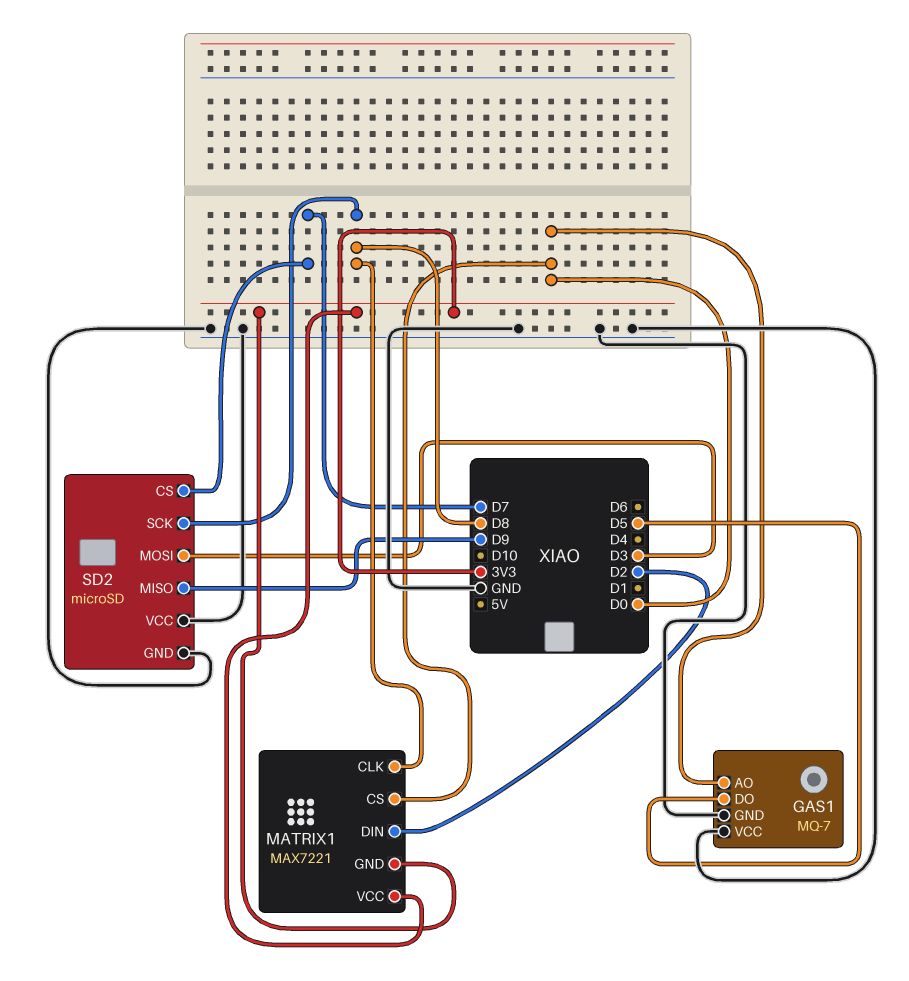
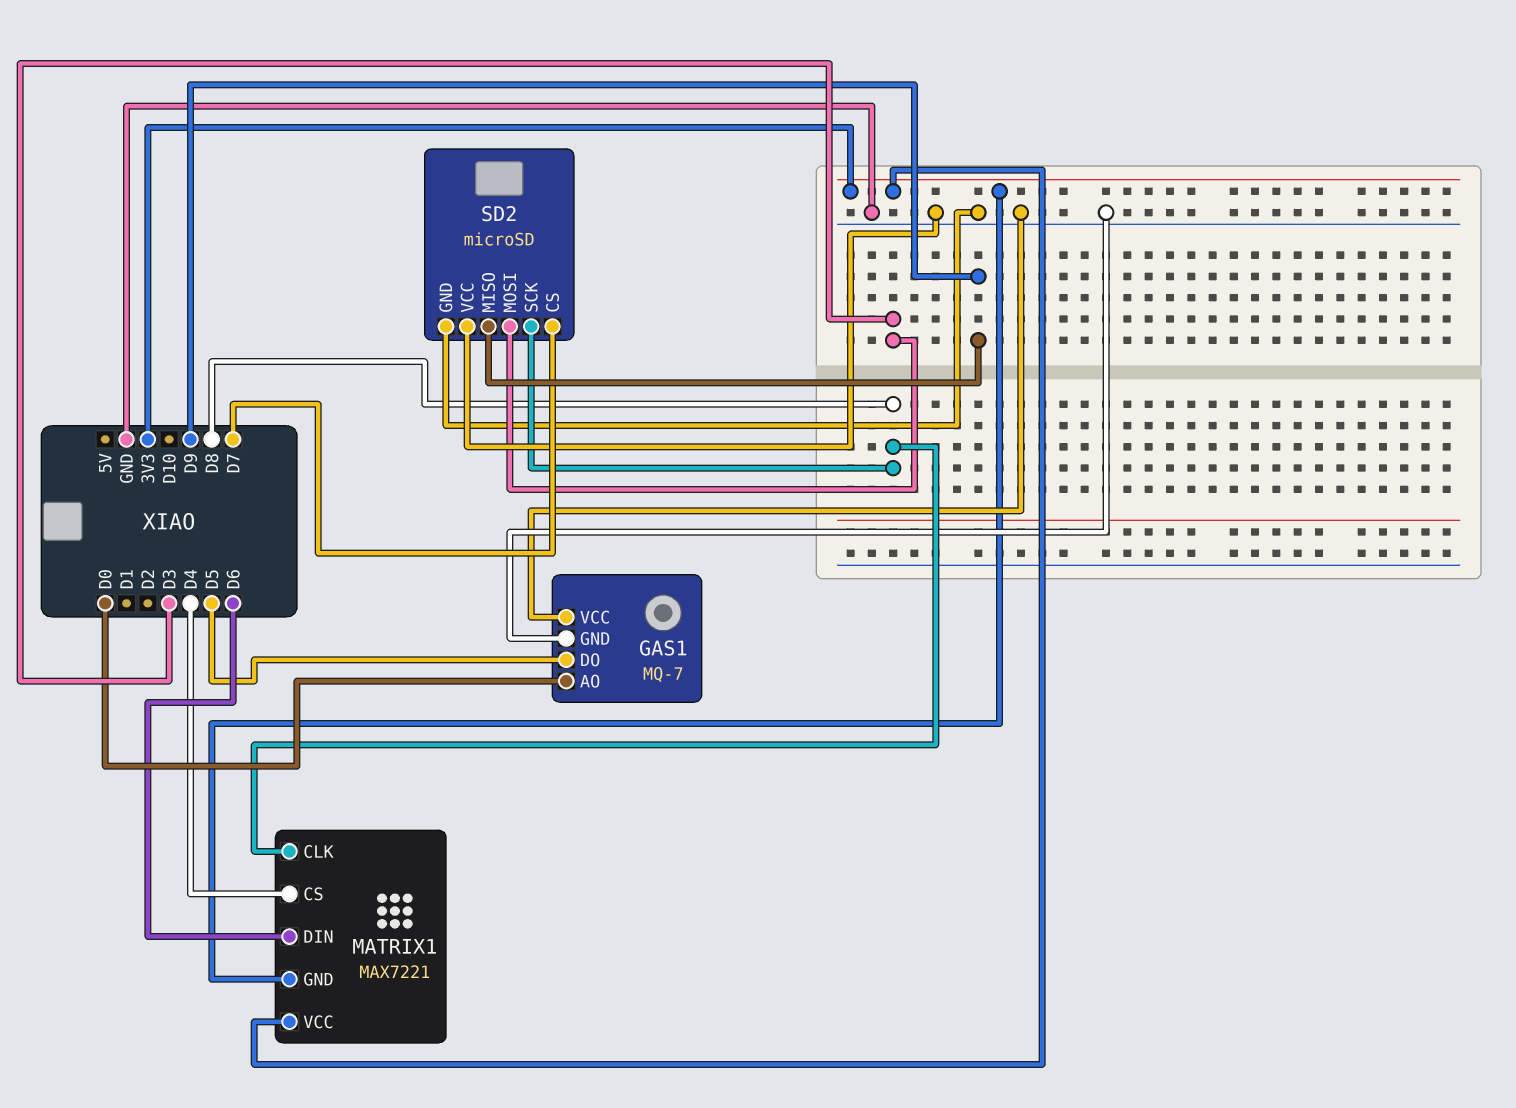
MATRIX1 pin CS: D0 -> D4
MATRIX1 pin DIN: D2 -> D6

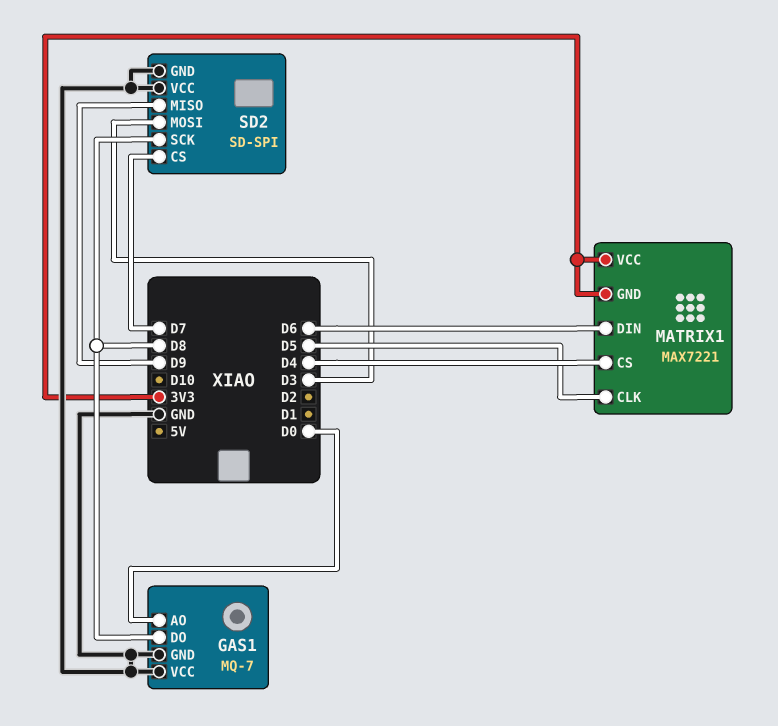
GAS1 pin DO: D5 -> D8
MATRIX1 pin CLK: D8 -> D5
SD2: microSD -> SD-SPI

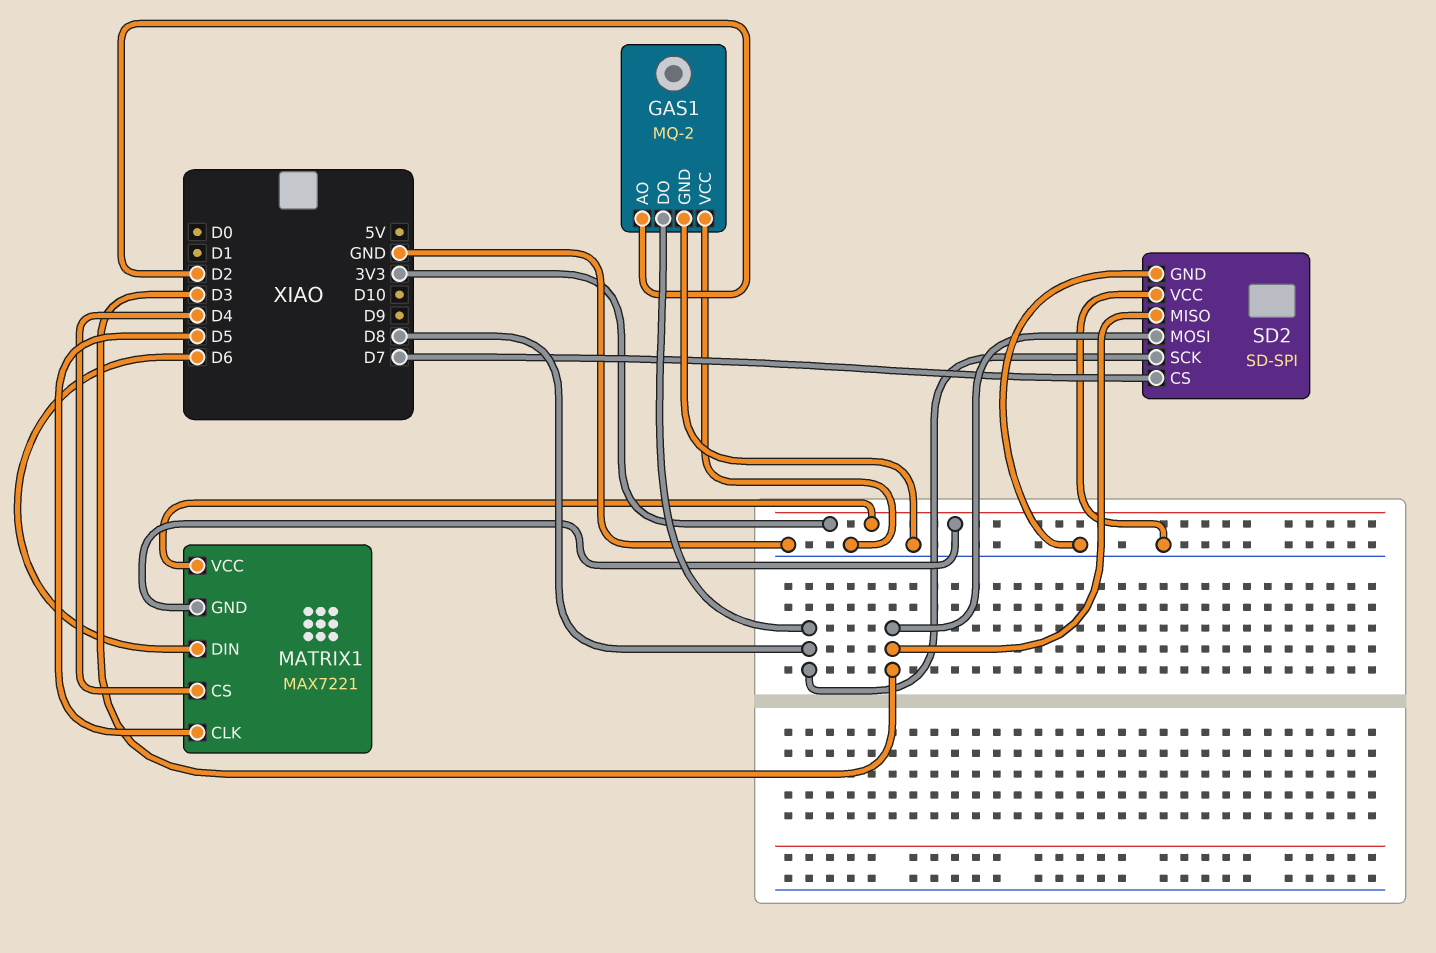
GAS1: MQ-7 -> MQ-2
GAS1 pin AO: D0 -> D2
SD2 pin MISO: D9 -> D3

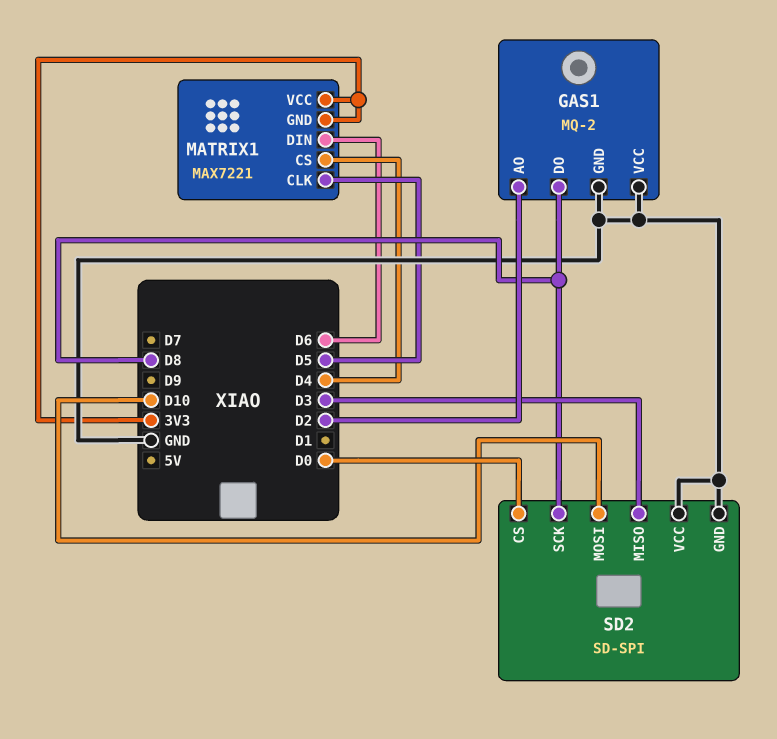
SD2 pin CS: D7 -> D0
SD2 pin MOSI: D3 -> D10

